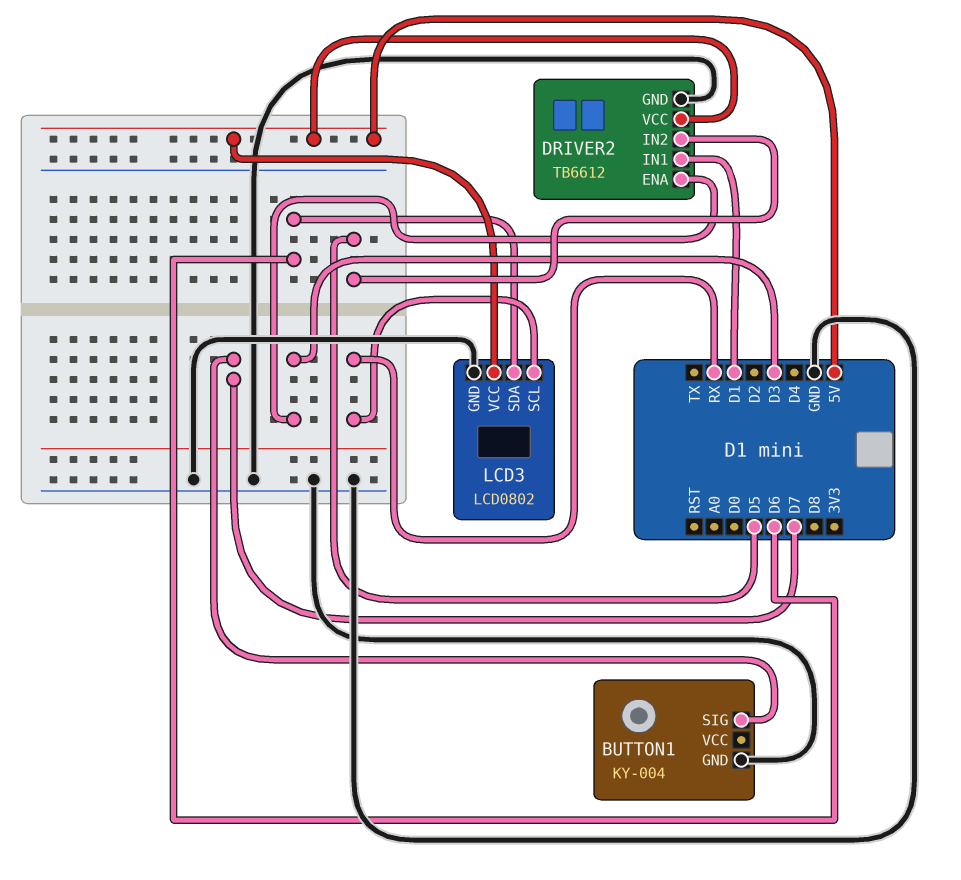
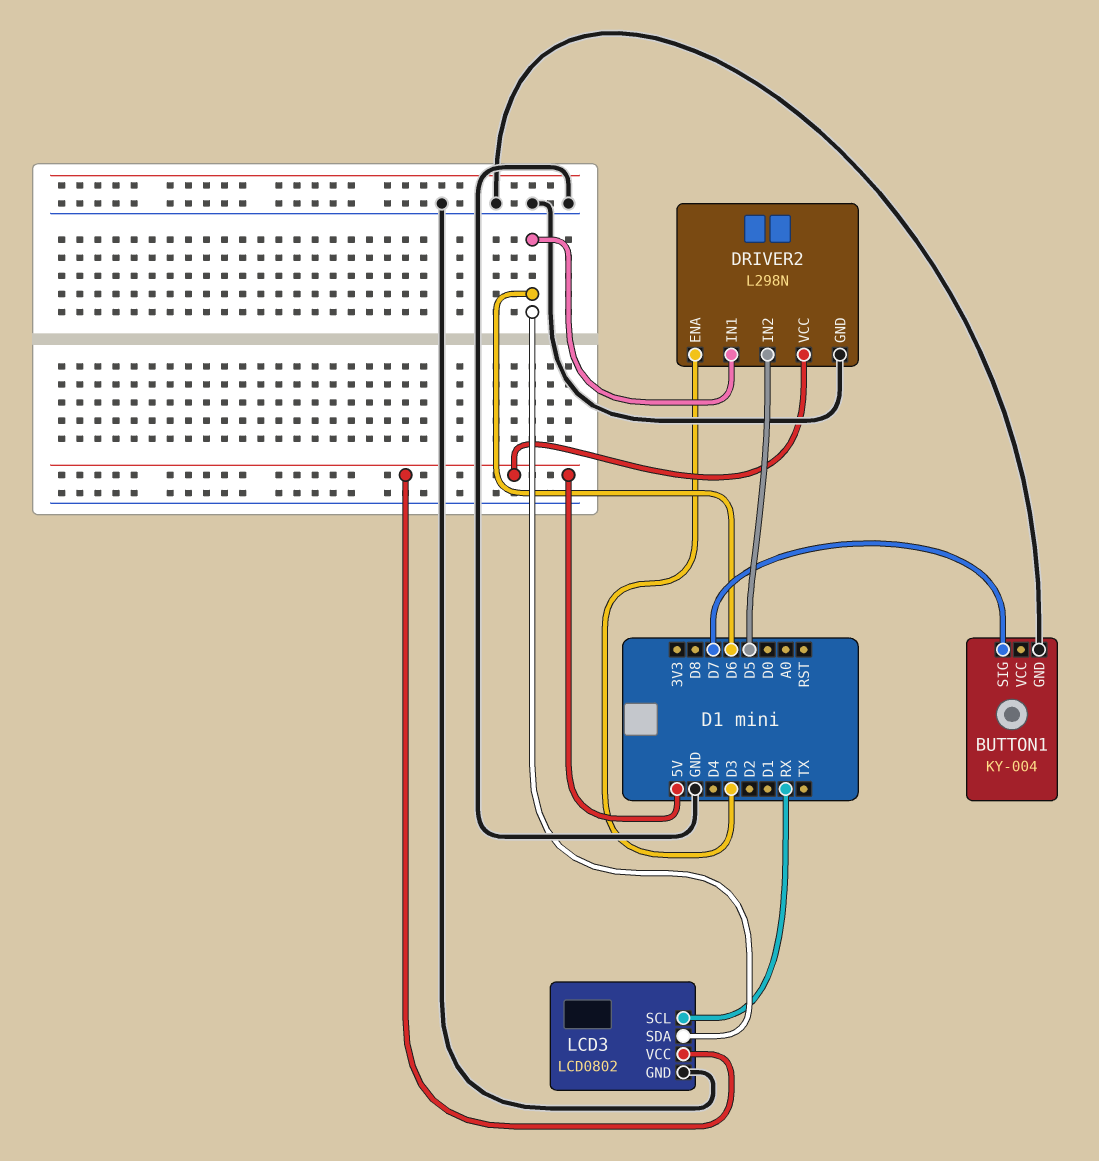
DRIVER2: TB6612 -> L298N
DRIVER2 pin IN1: D1 -> D6

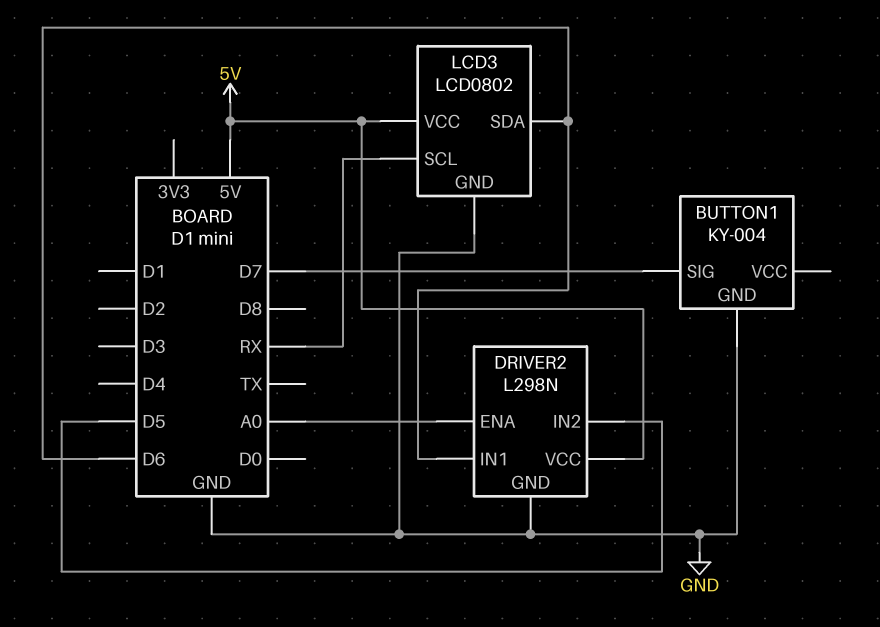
DRIVER2 pin ENA: D3 -> A0

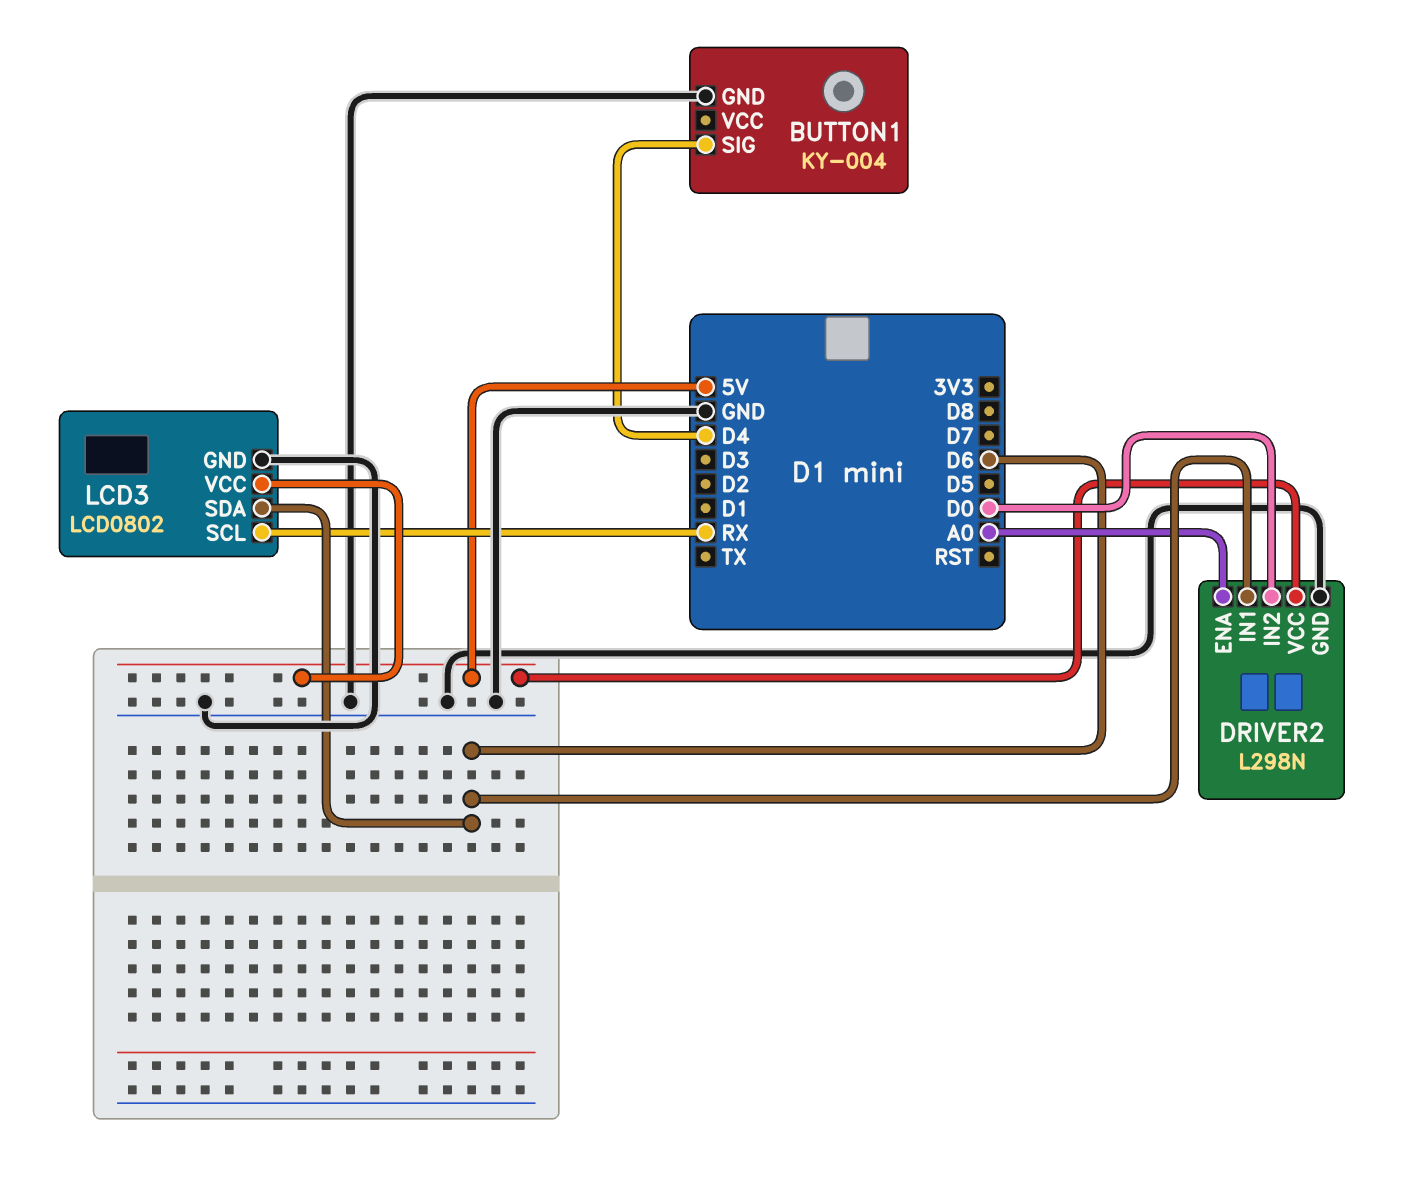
BUTTON1 pin SIG: D7 -> D4
DRIVER2 pin IN2: D5 -> D0

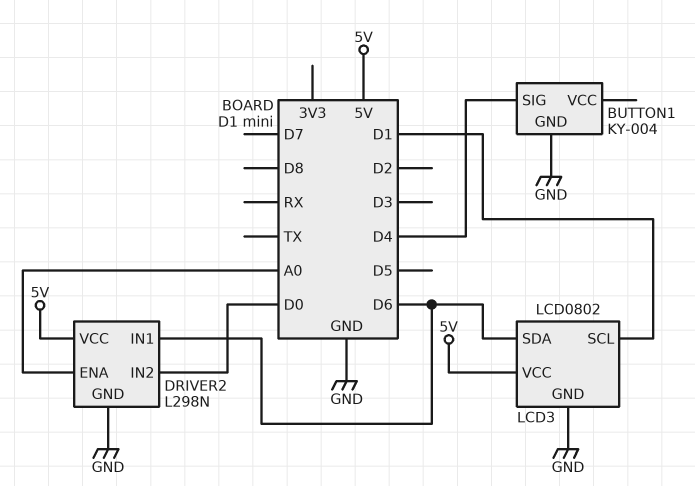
LCD3 pin SCL: RX -> D1

